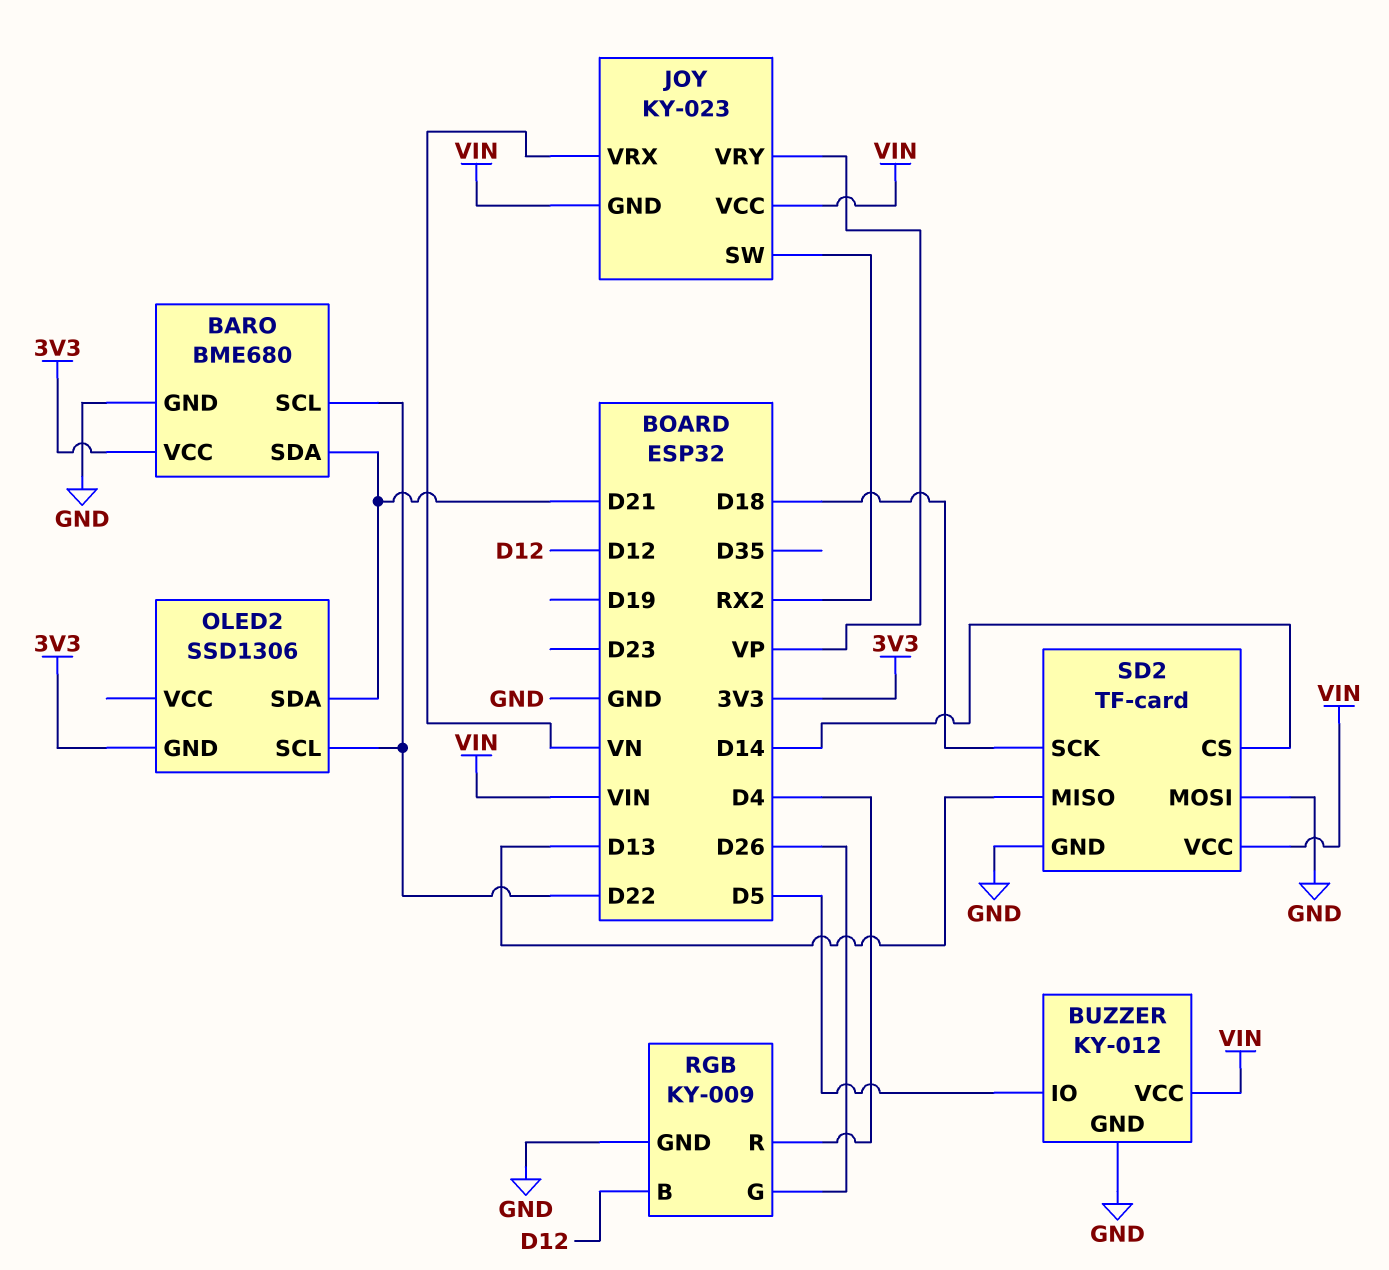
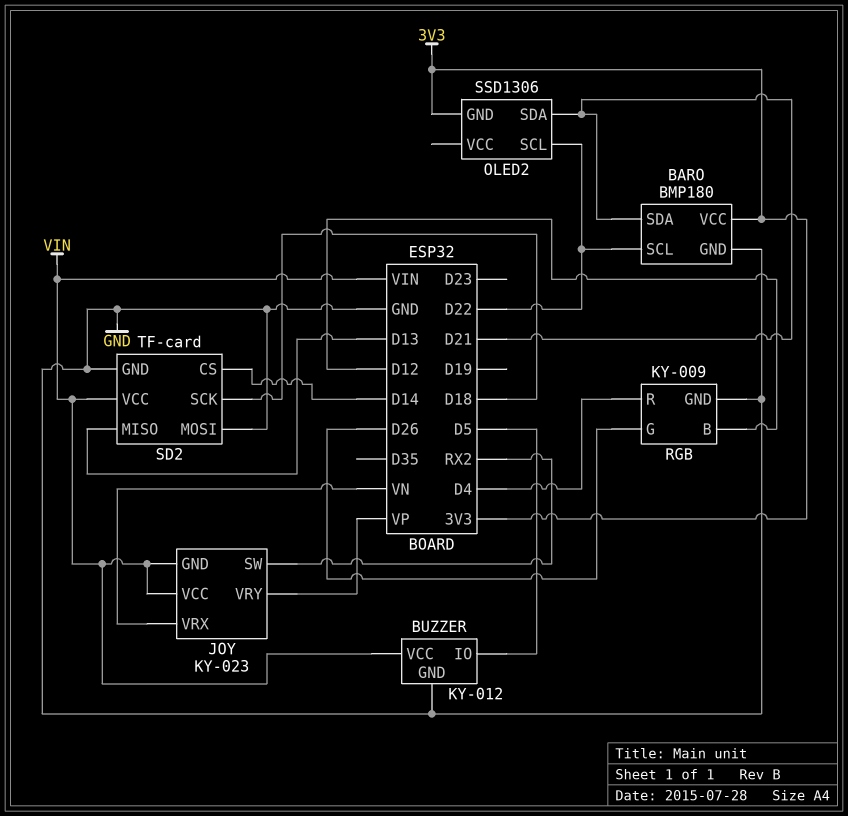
BARO: BME680 -> BMP180

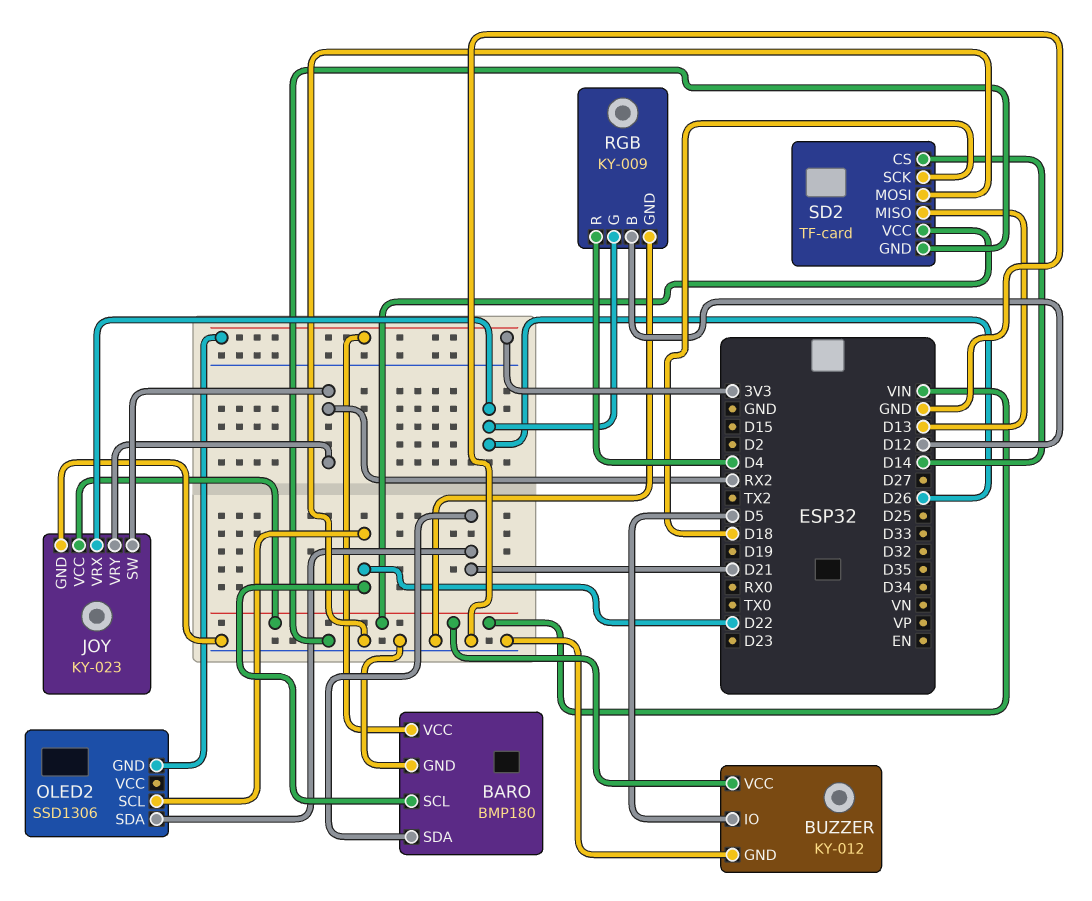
JOY pin GND: VIN -> GND
JOY pin VRX: VN -> D26
JOY pin VRY: VP -> RX2

